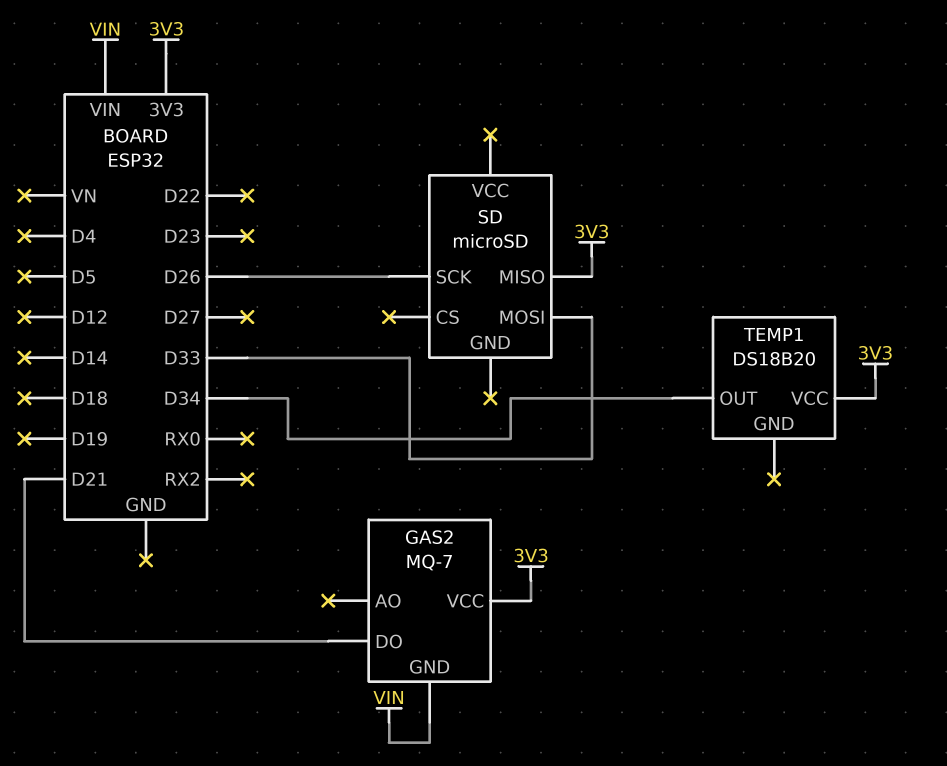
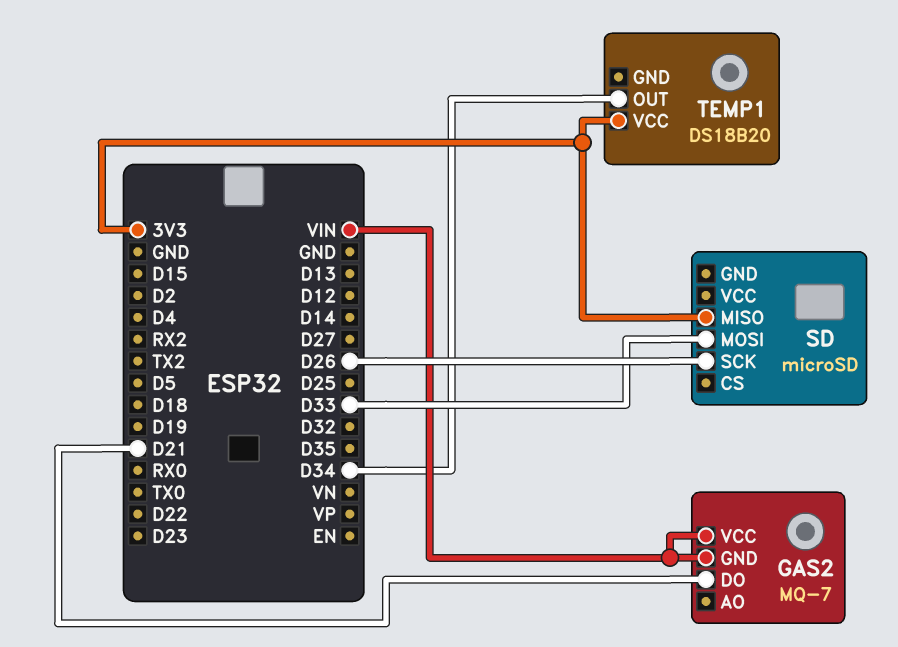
GAS2 pin VCC: 3V3 -> VIN

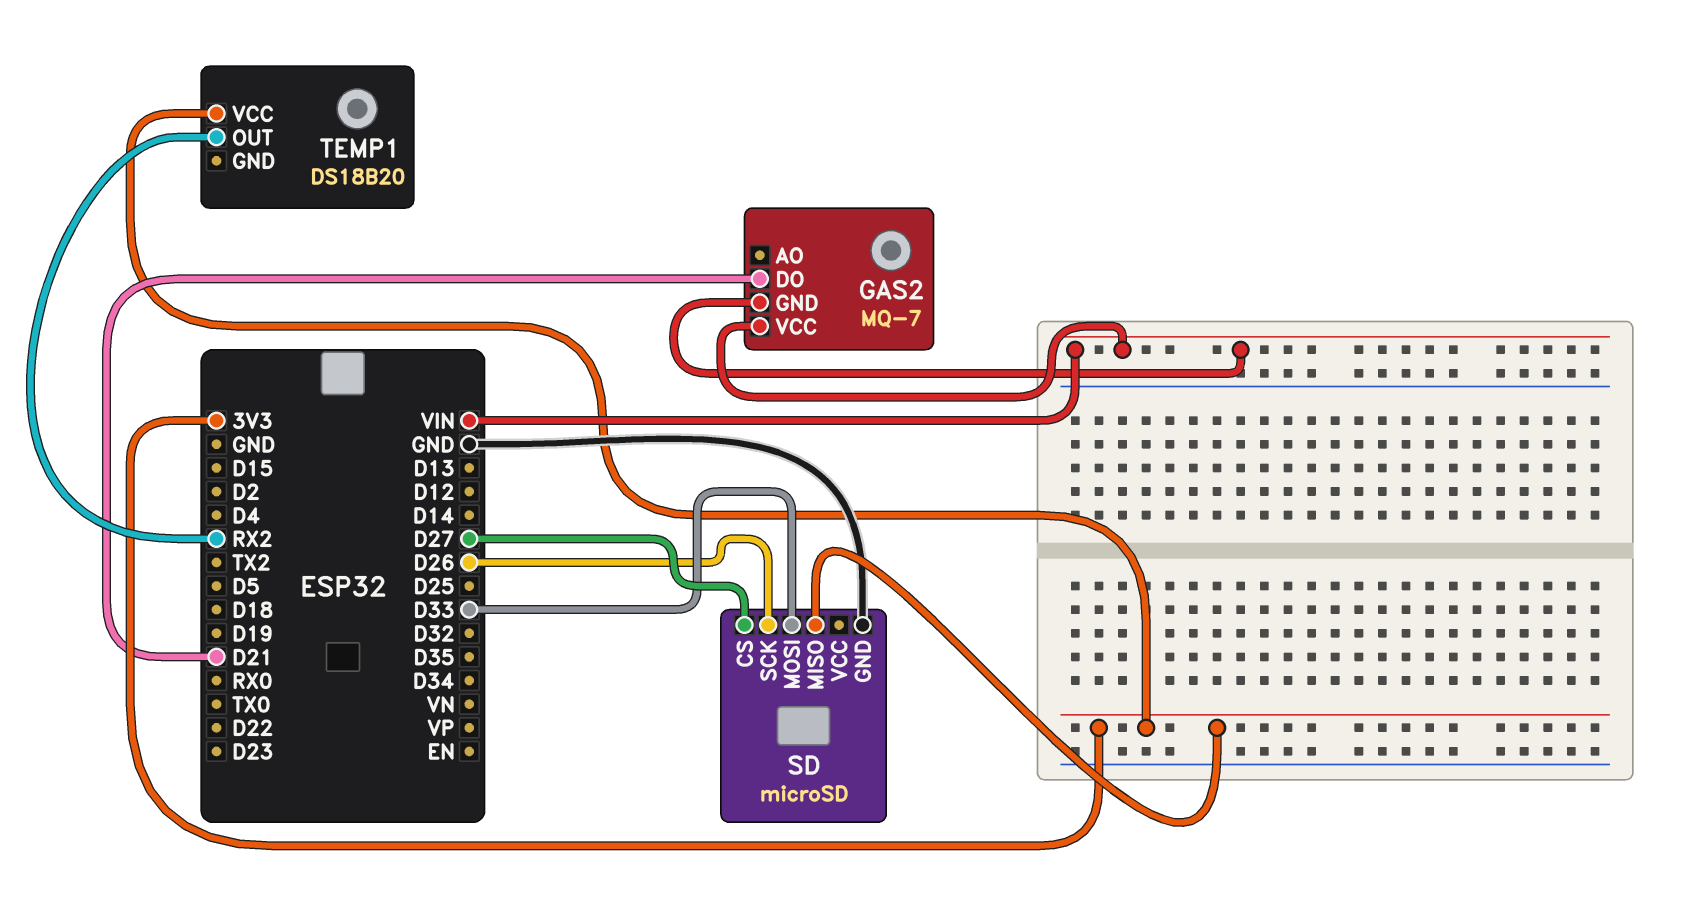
SD pin CS: none -> D27
SD pin GND: none -> GND
TEMP1 pin OUT: D34 -> RX2

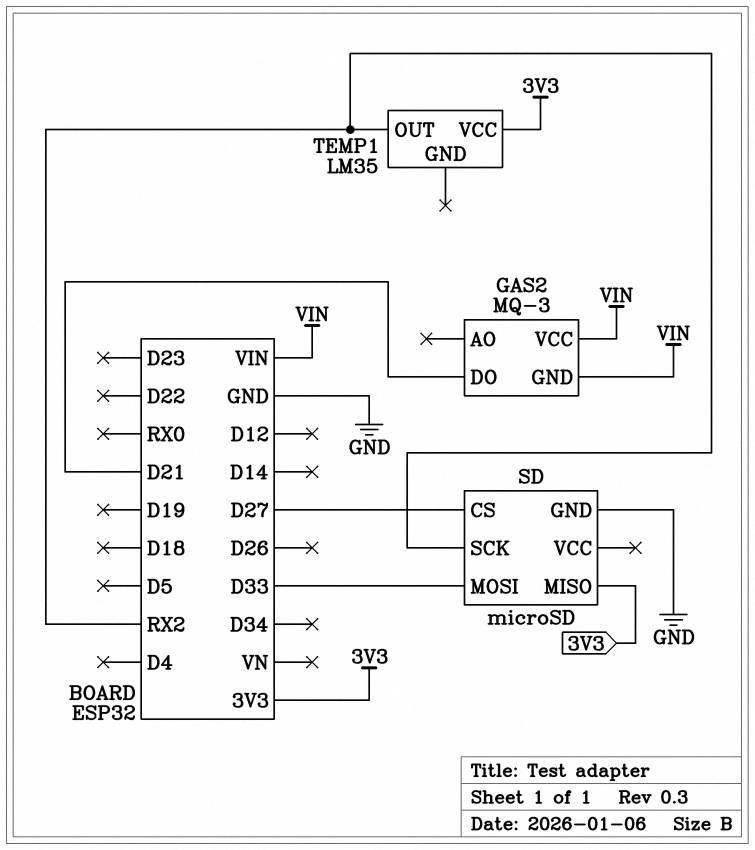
GAS2: MQ-7 -> MQ-3
SD pin SCK: D26 -> RX2
TEMP1: DS18B20 -> LM35

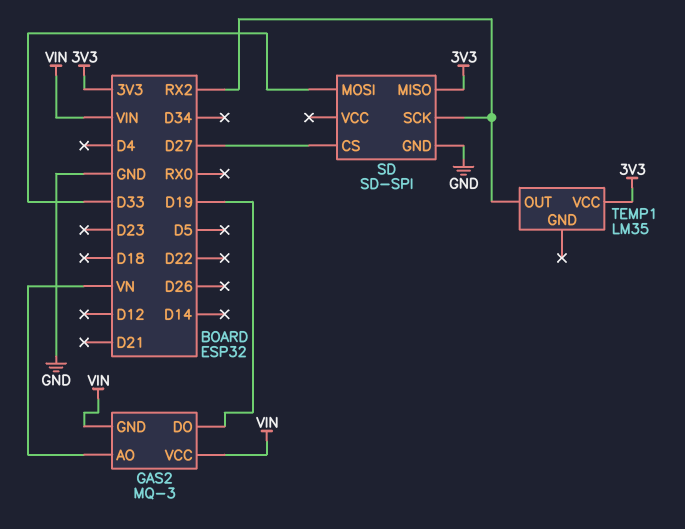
GAS2 pin AO: none -> VN
GAS2 pin DO: D21 -> D19
SD: microSD -> SD-SPI

